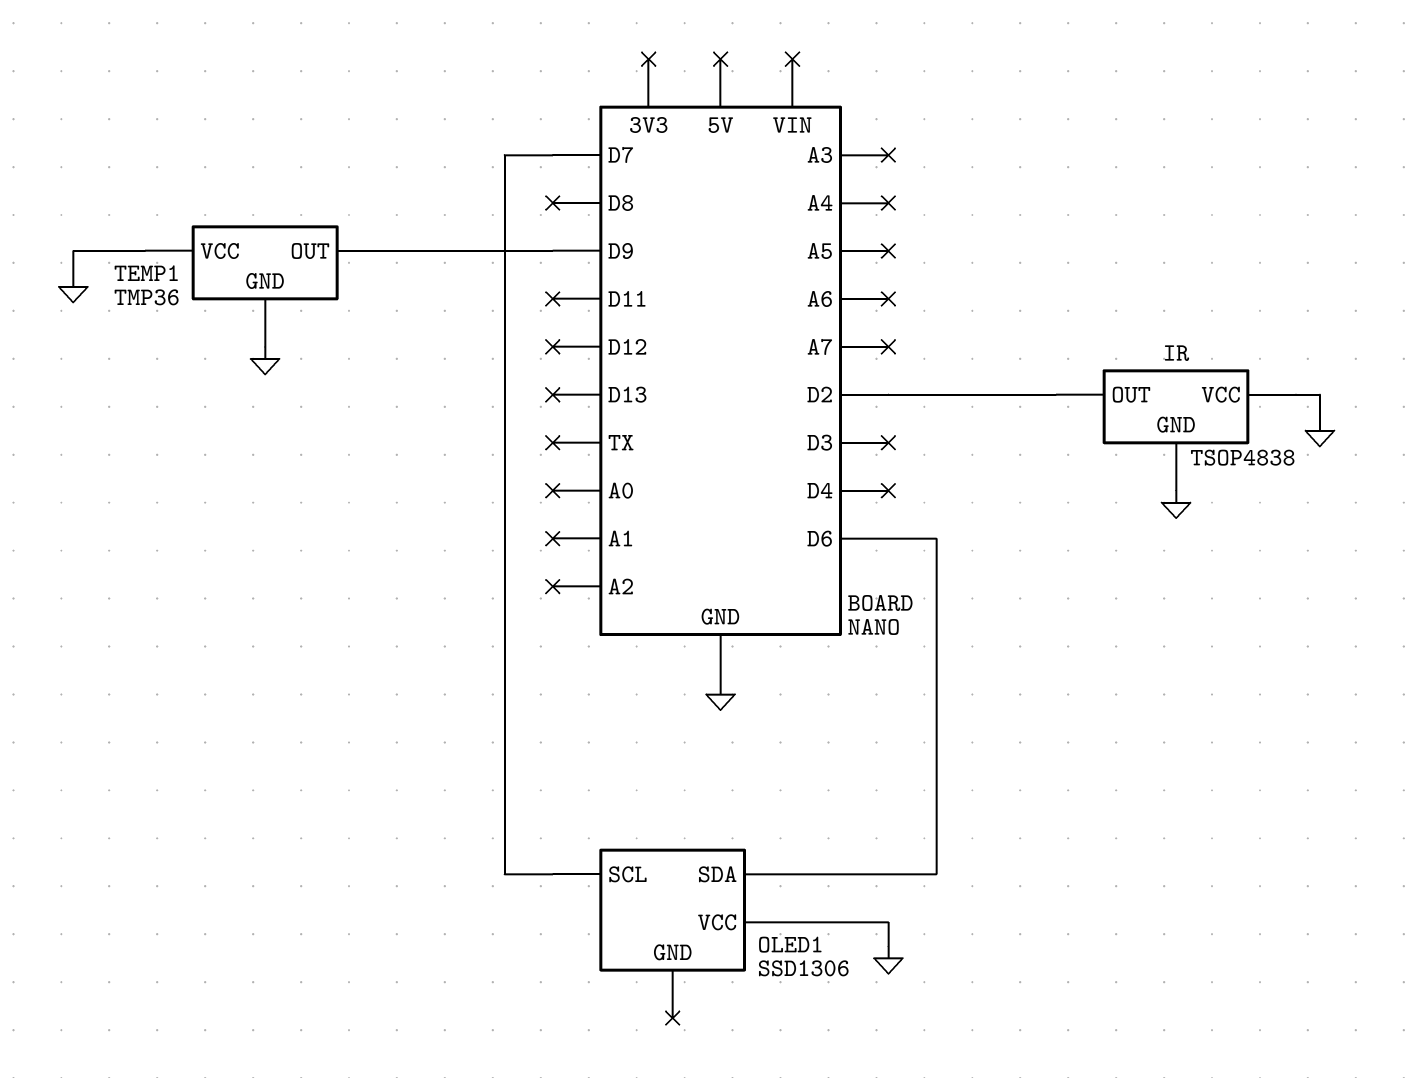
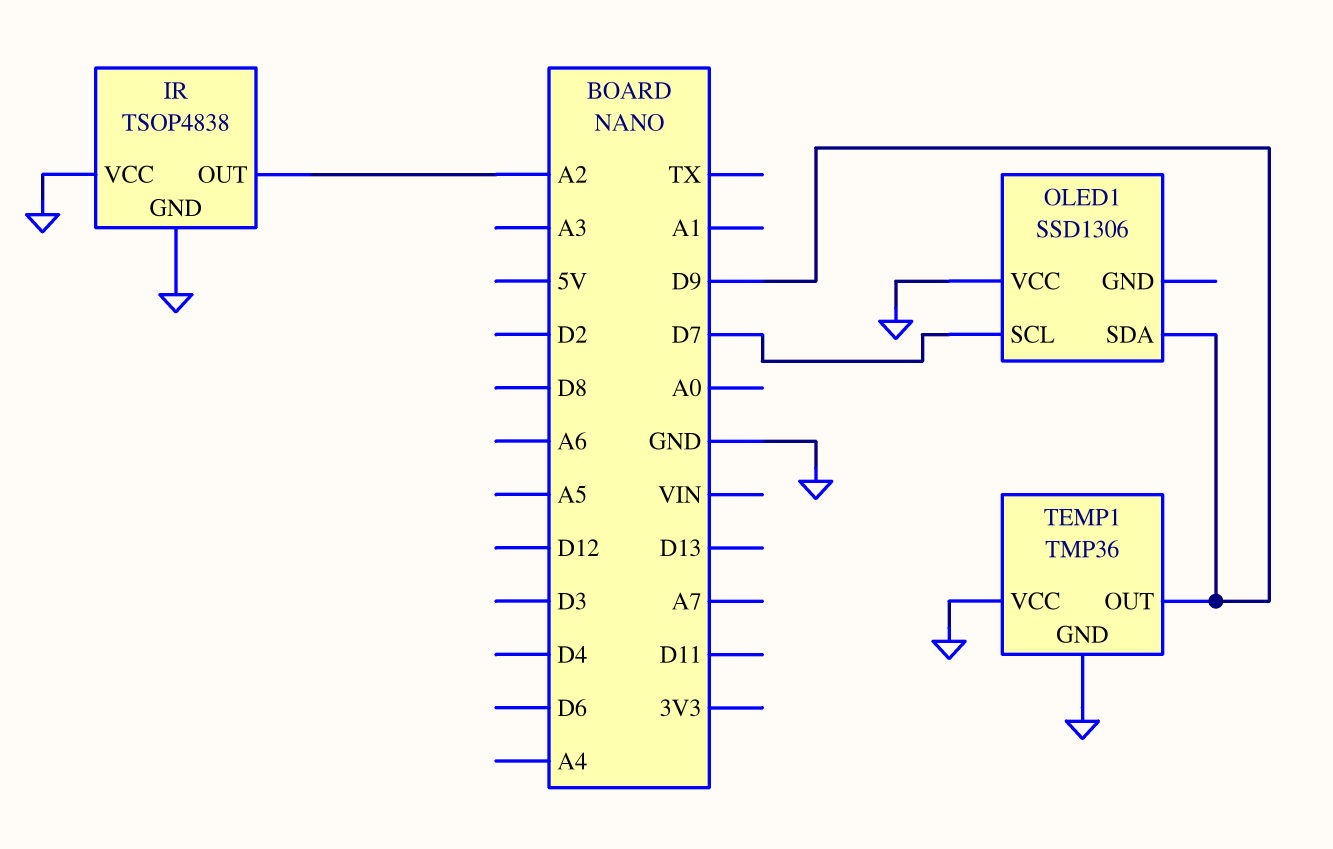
IR pin OUT: D2 -> A2
OLED1 pin SDA: D6 -> D9

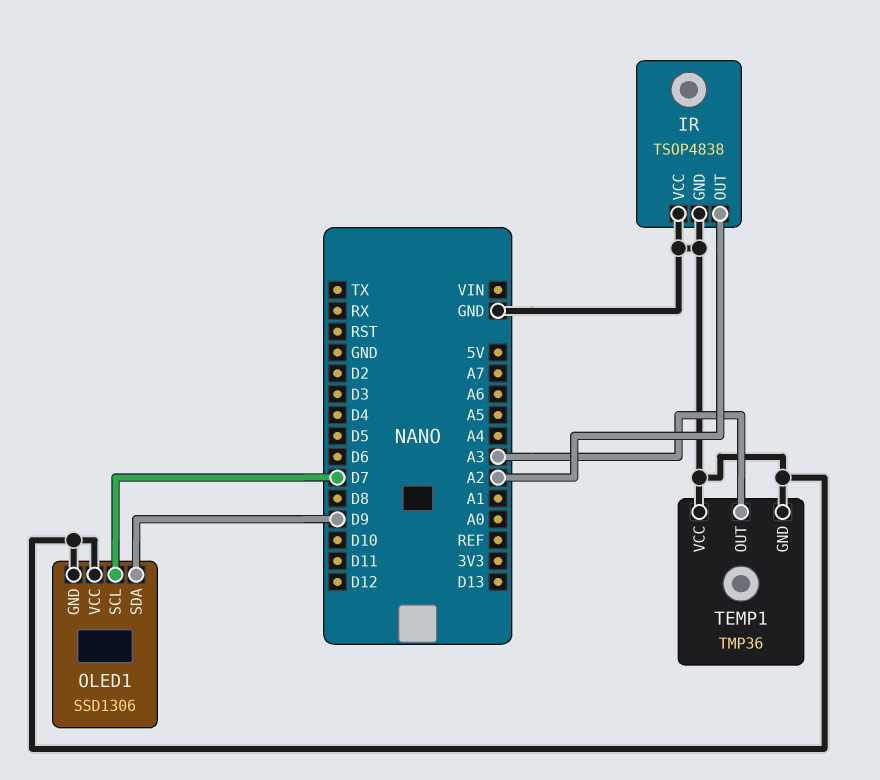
OLED1 pin GND: none -> GND
TEMP1 pin OUT: D9 -> A3

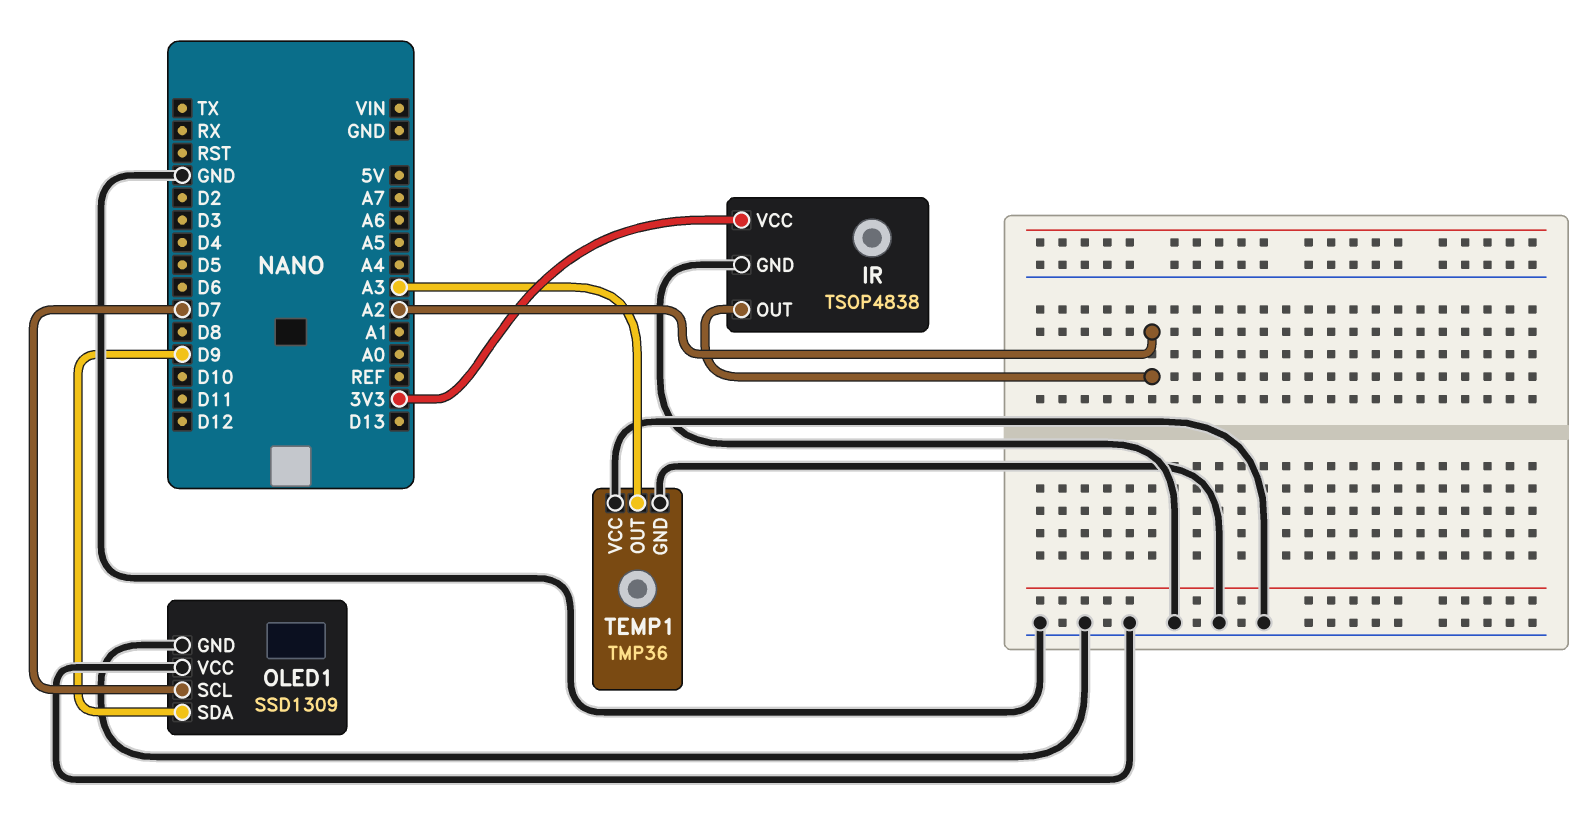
IR pin VCC: GND -> 3V3
OLED1: SSD1306 -> SSD1309

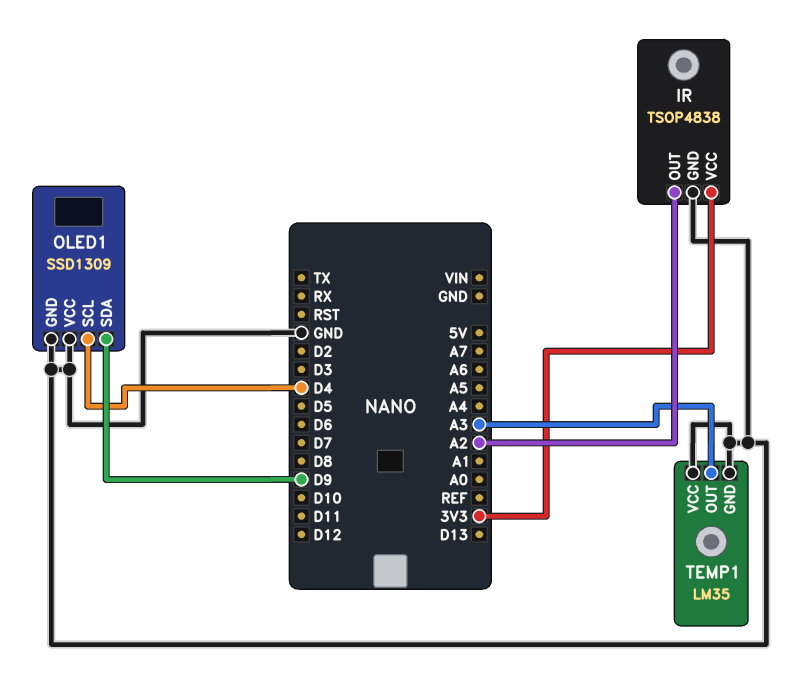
OLED1 pin SCL: D7 -> D4
TEMP1: TMP36 -> LM35

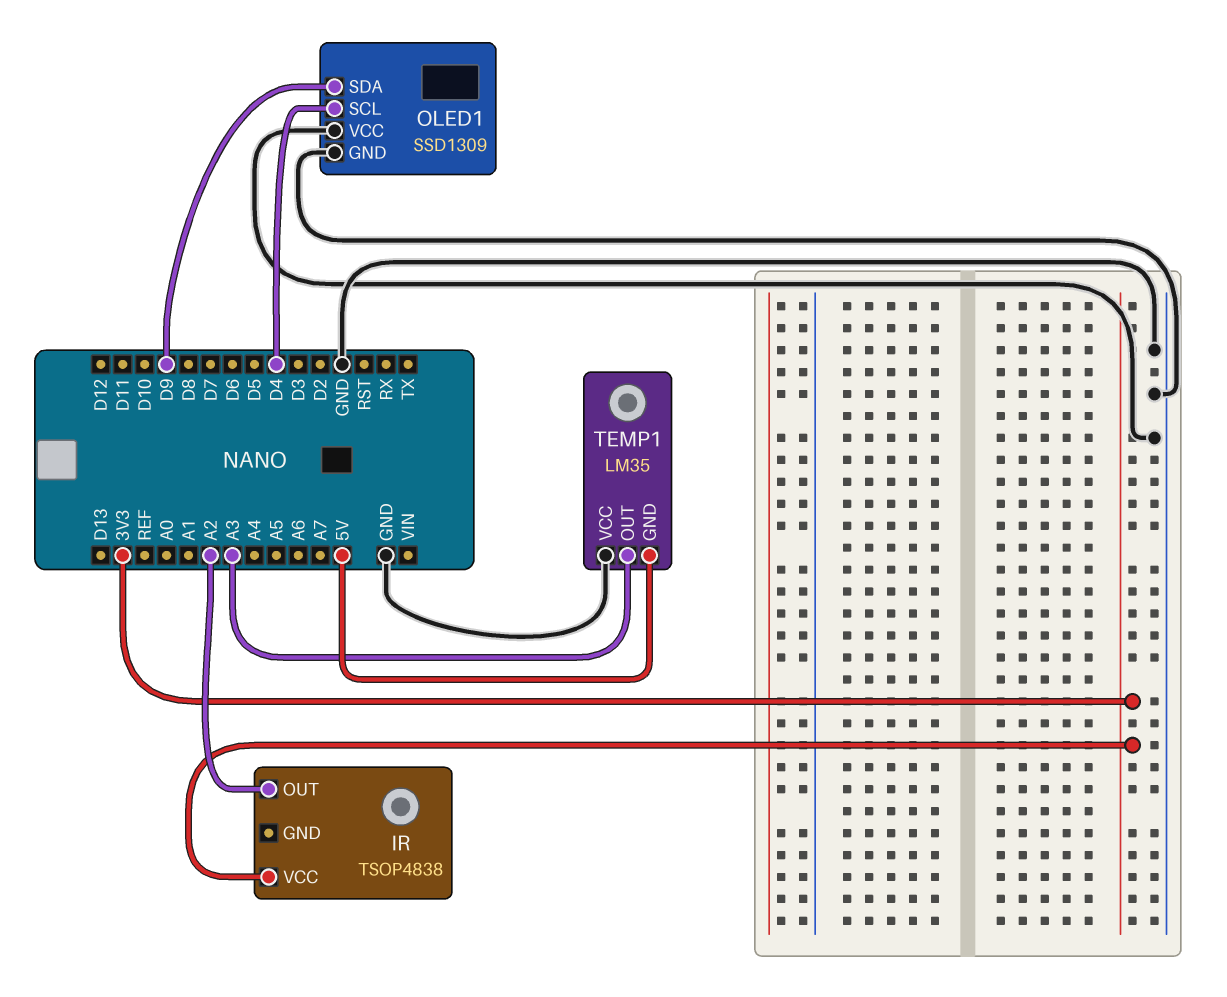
IR pin GND: GND -> none
TEMP1 pin GND: GND -> 5V

